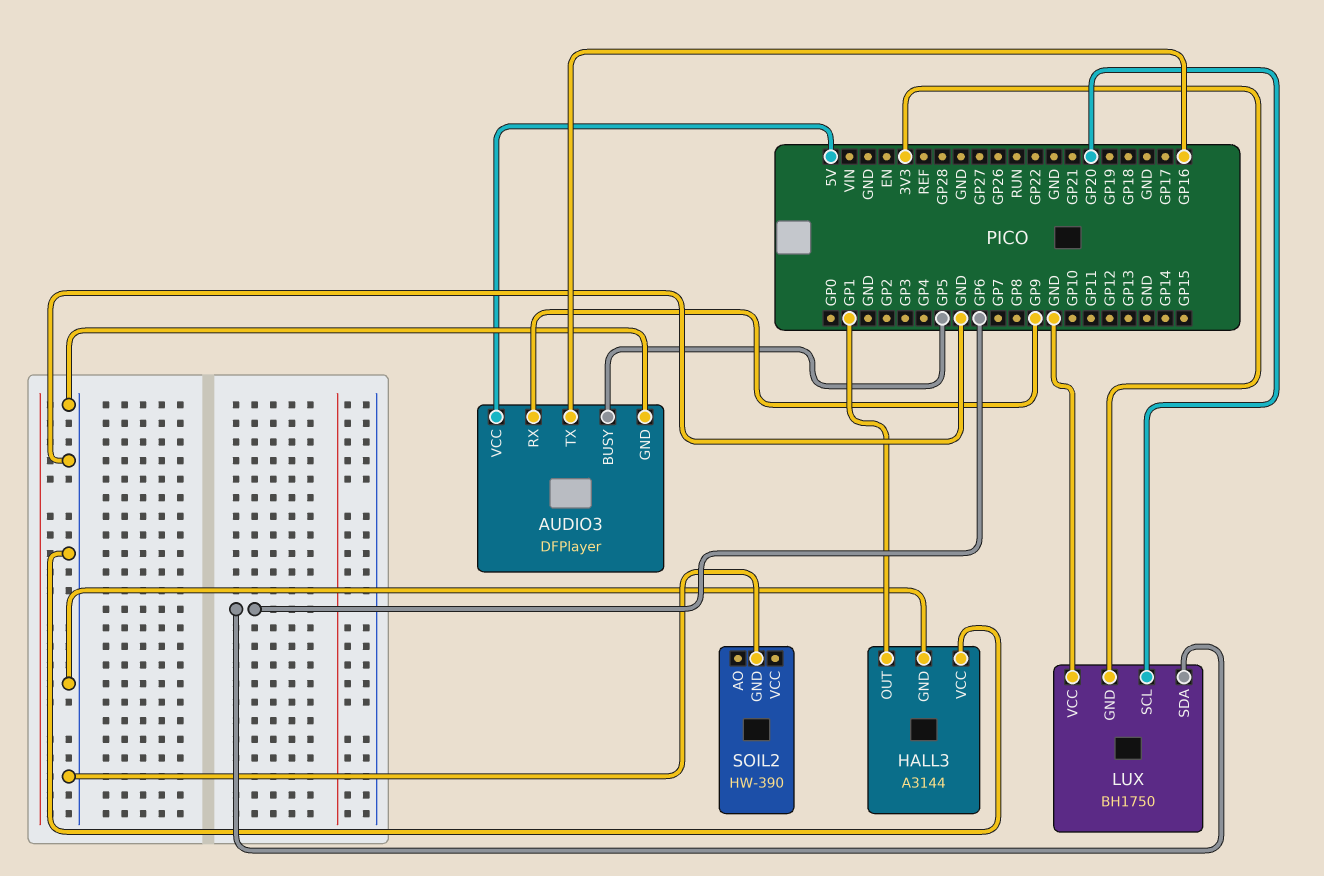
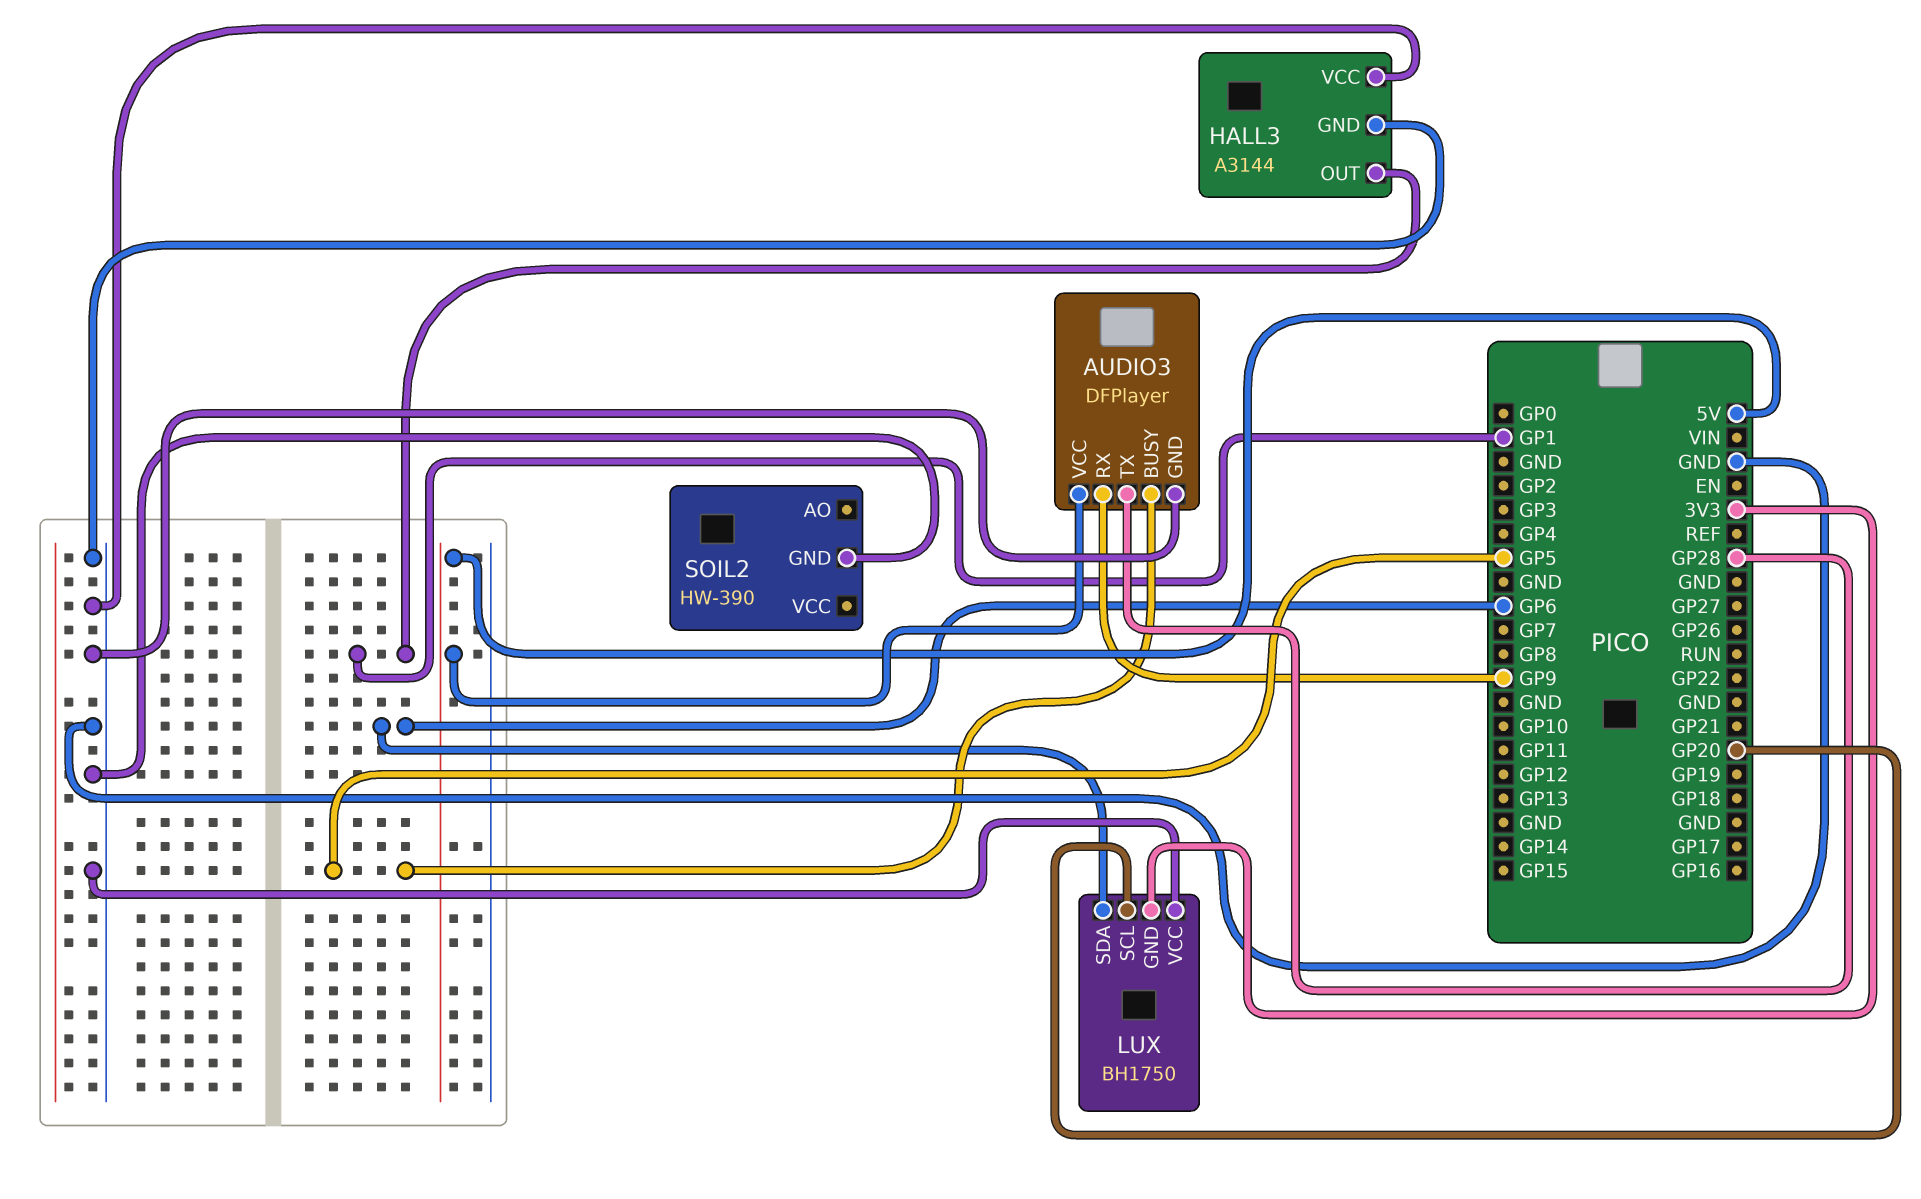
AUDIO3 pin TX: GP16 -> GP28

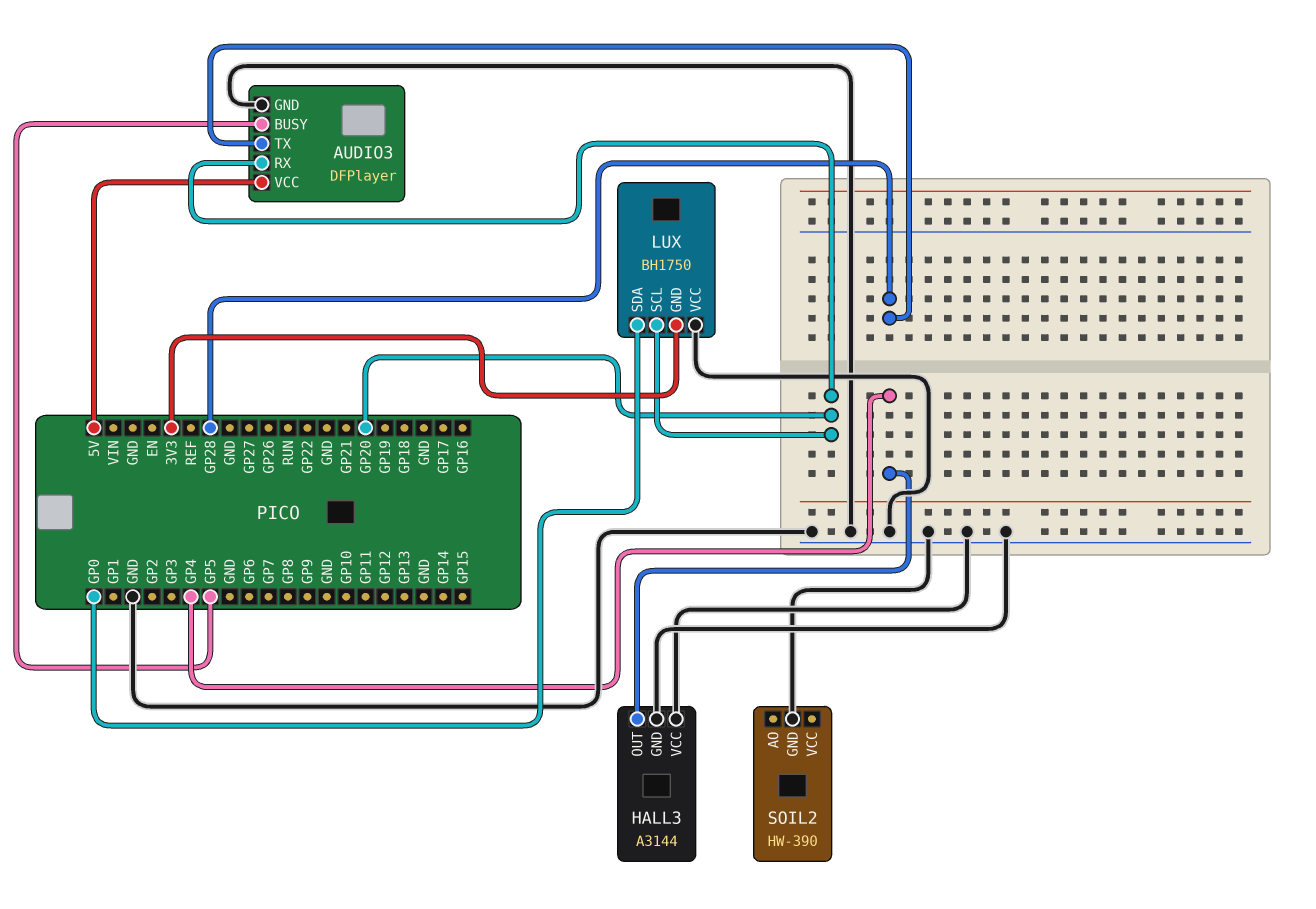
AUDIO3 pin RX: GP9 -> GP20
HALL3 pin OUT: GP1 -> GP4
LUX pin SDA: GP6 -> GP0

